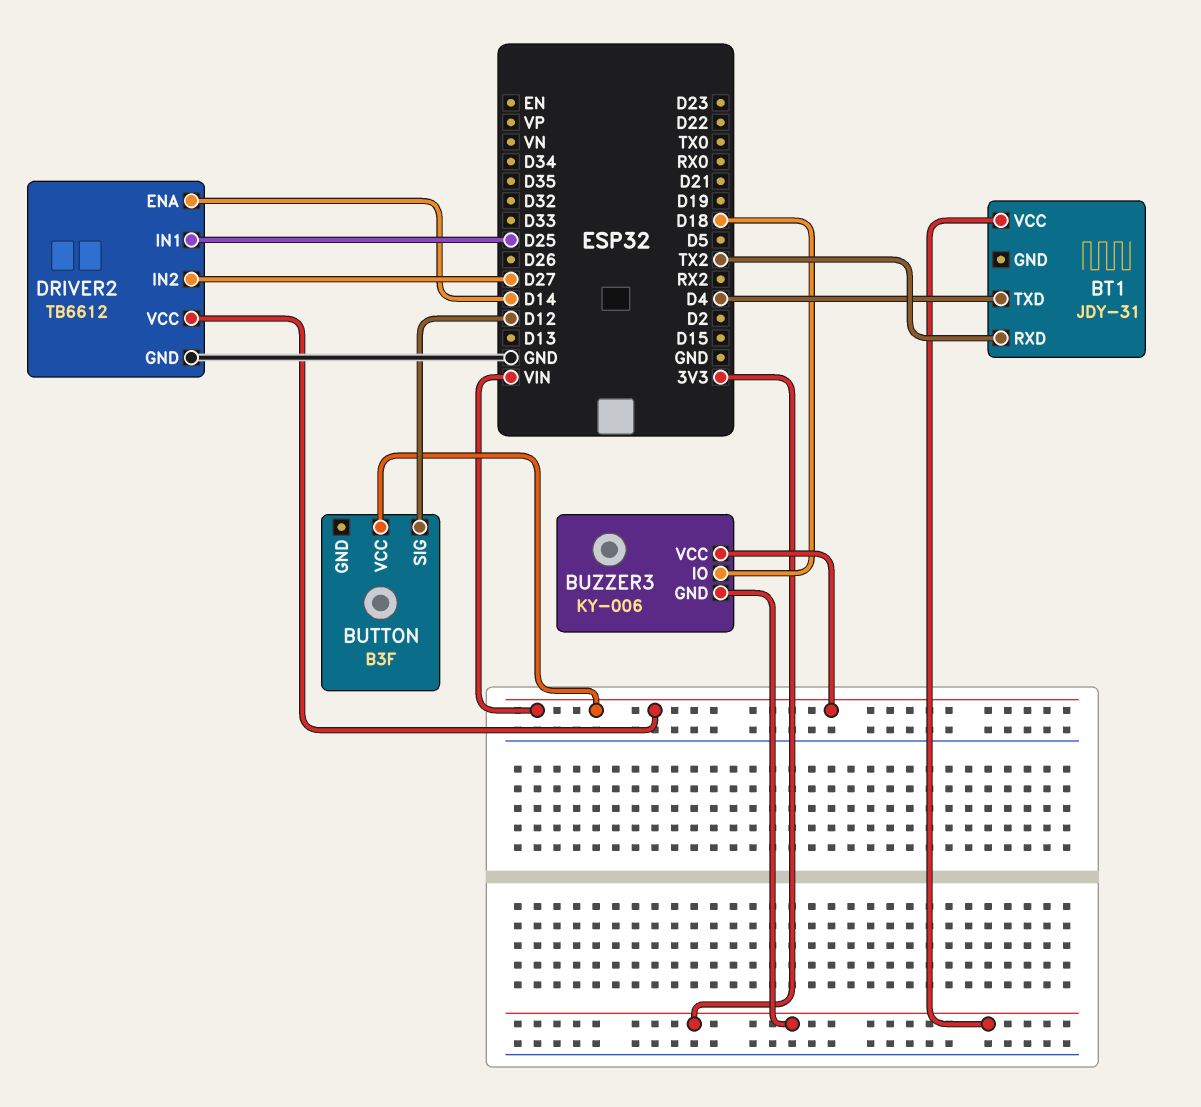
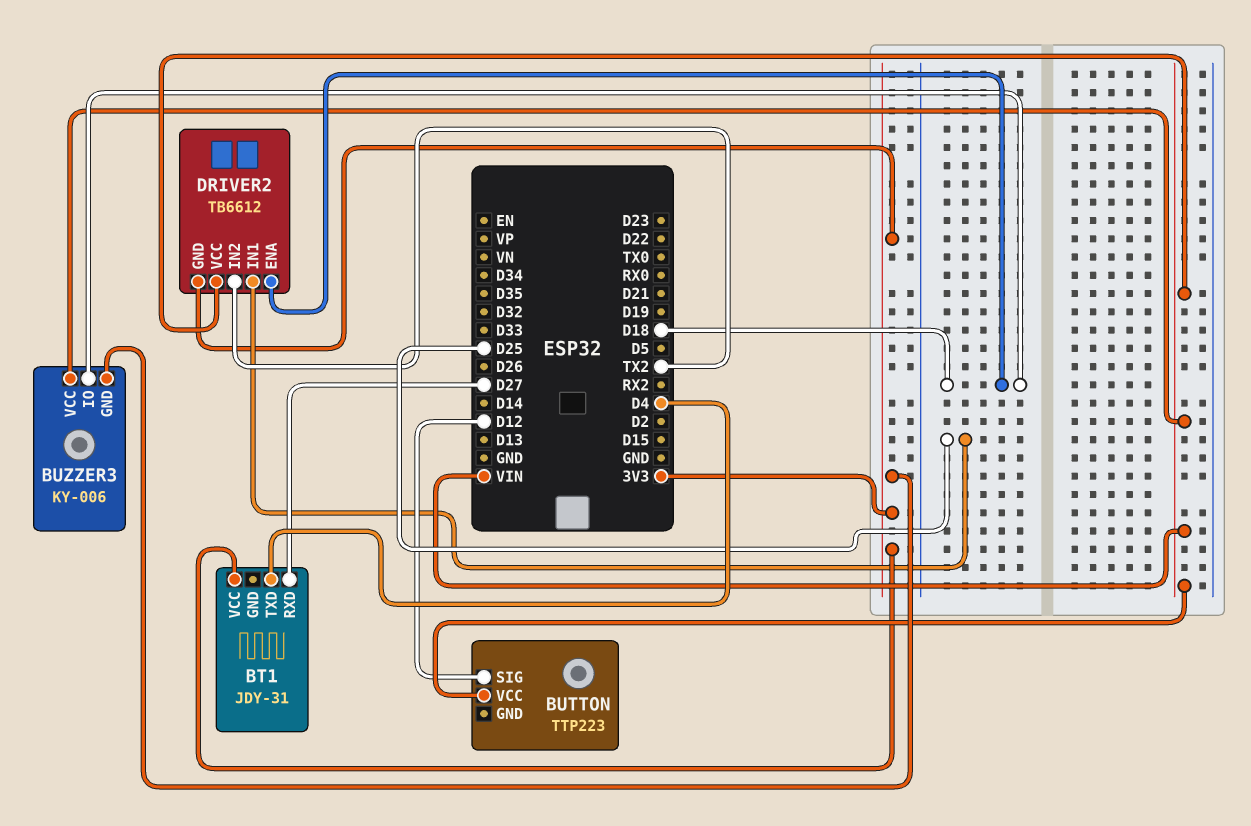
BT1 pin RXD: TX2 -> D27
BUTTON: B3F -> TTP223
DRIVER2 pin ENA: D14 -> D18
DRIVER2 pin GND: GND -> 3V3
DRIVER2 pin IN2: D27 -> TX2

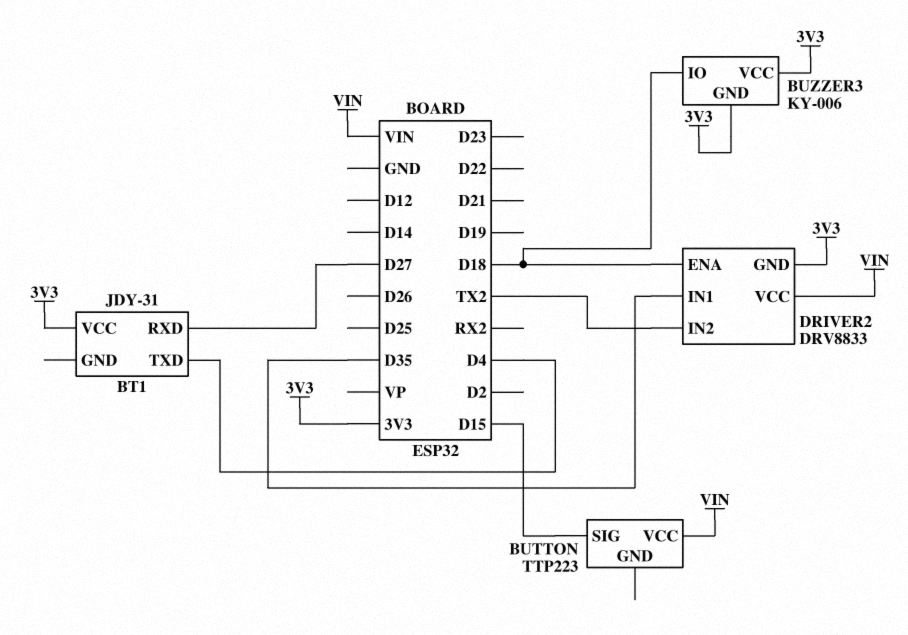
BUTTON pin SIG: D12 -> D15
BUZZER3 pin VCC: VIN -> 3V3
DRIVER2: TB6612 -> DRV8833
DRIVER2 pin IN1: D25 -> D35

